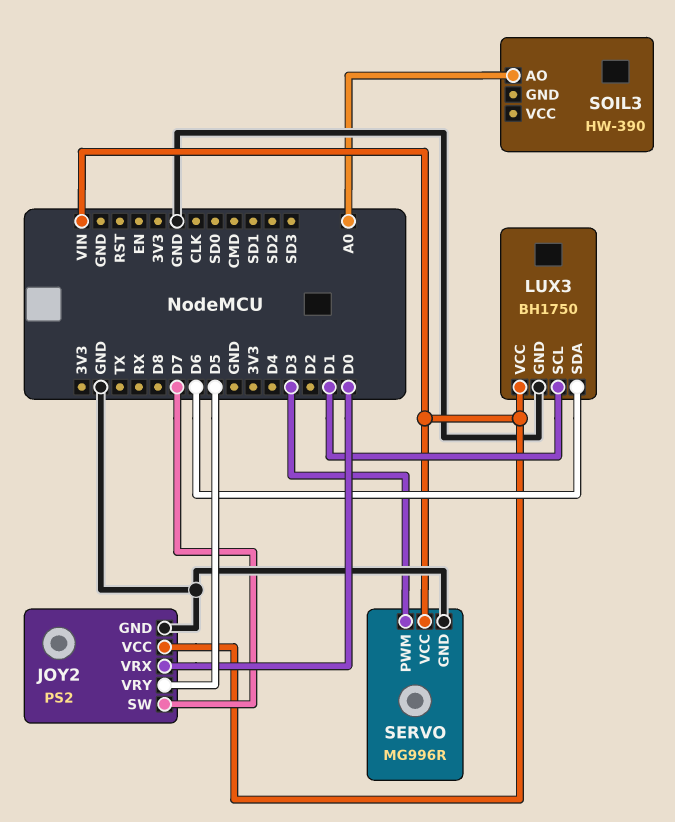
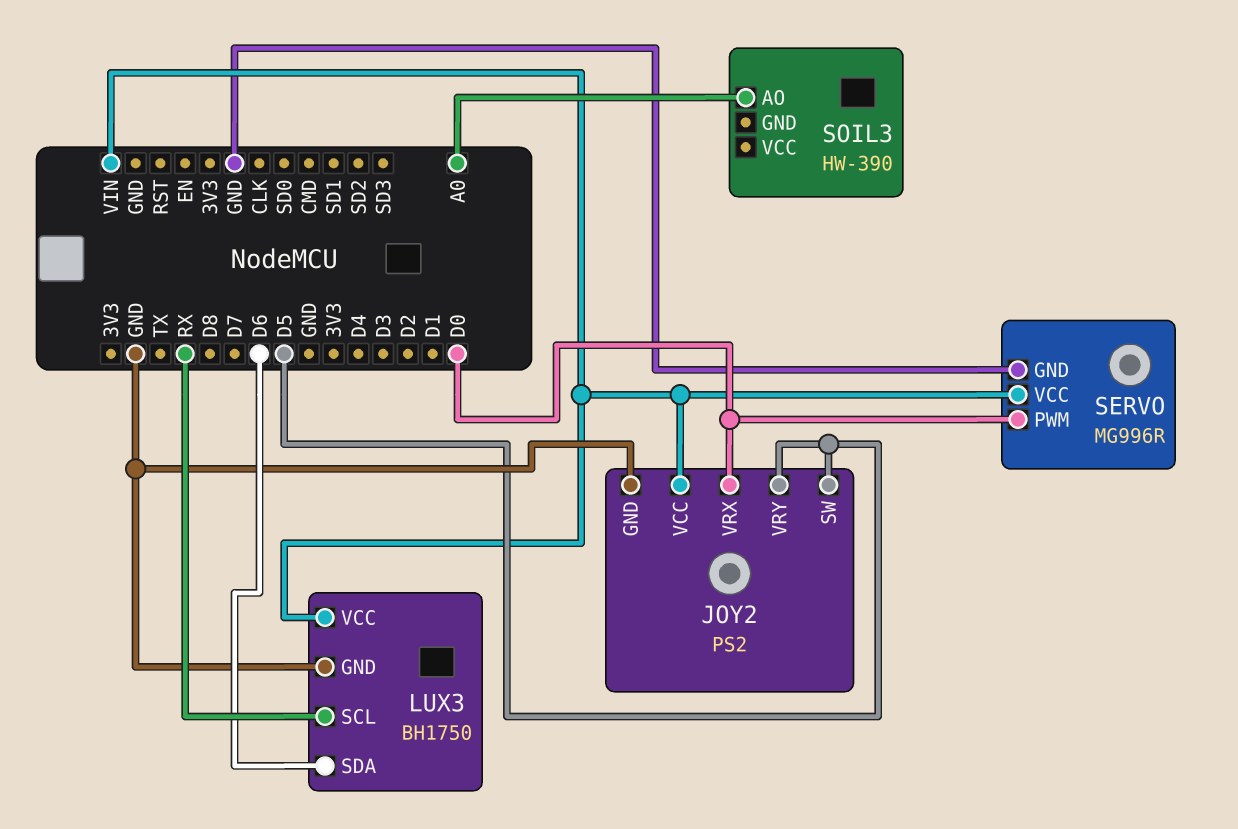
JOY2 pin SW: D7 -> D5
LUX3 pin SCL: D1 -> RX
SERVO pin PWM: D3 -> D0

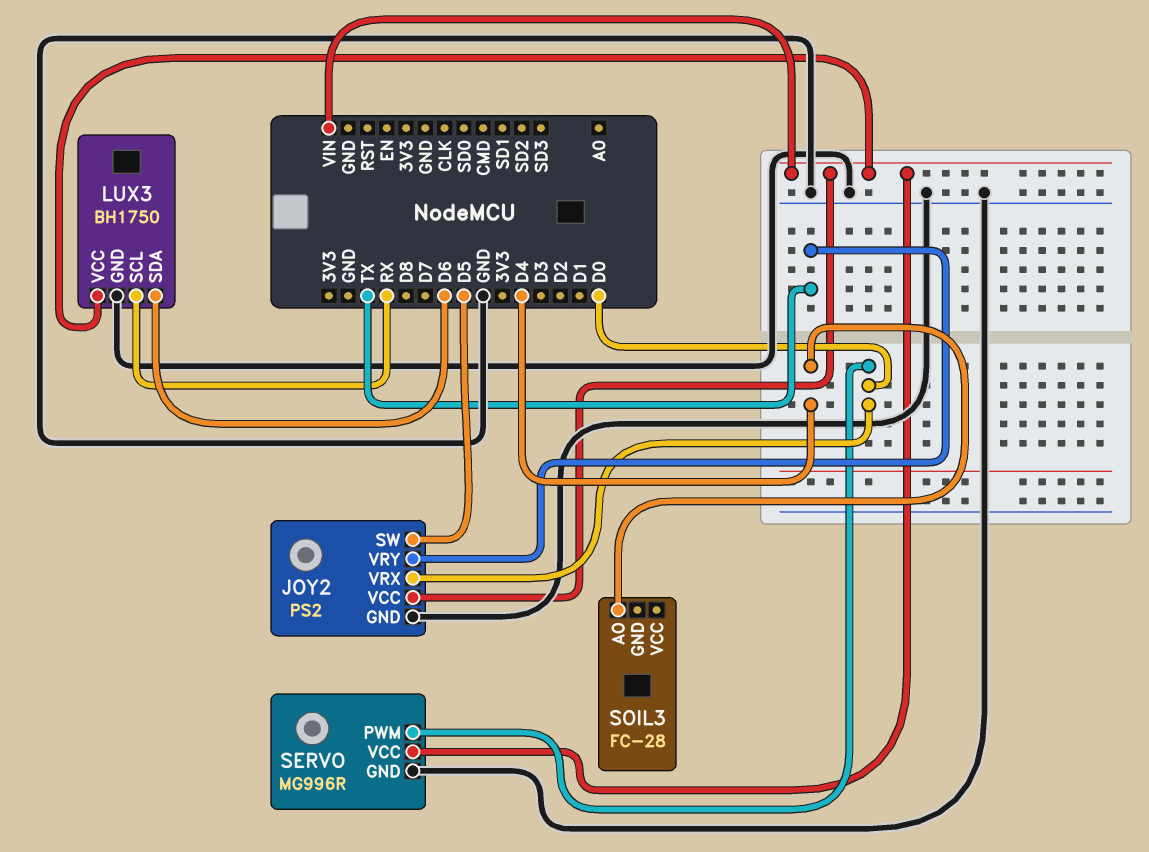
JOY2 pin VRY: D5 -> TX
SOIL3: HW-390 -> FC-28
SOIL3 pin AO: A0 -> D4

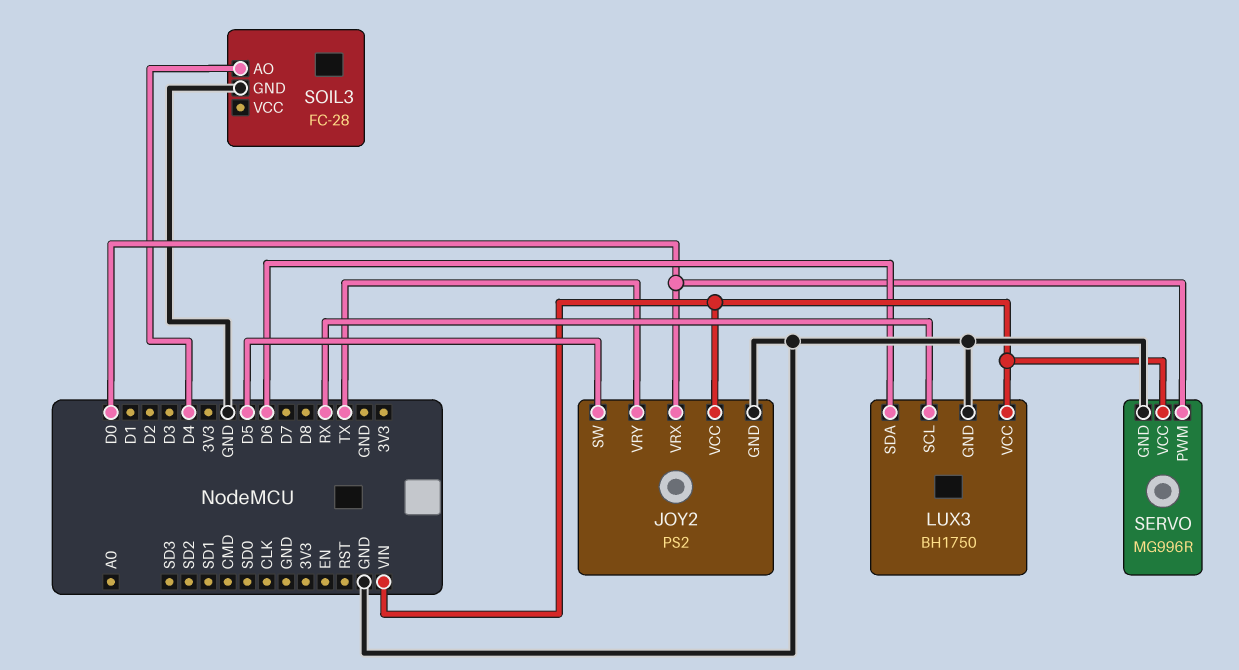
SOIL3 pin GND: none -> GND

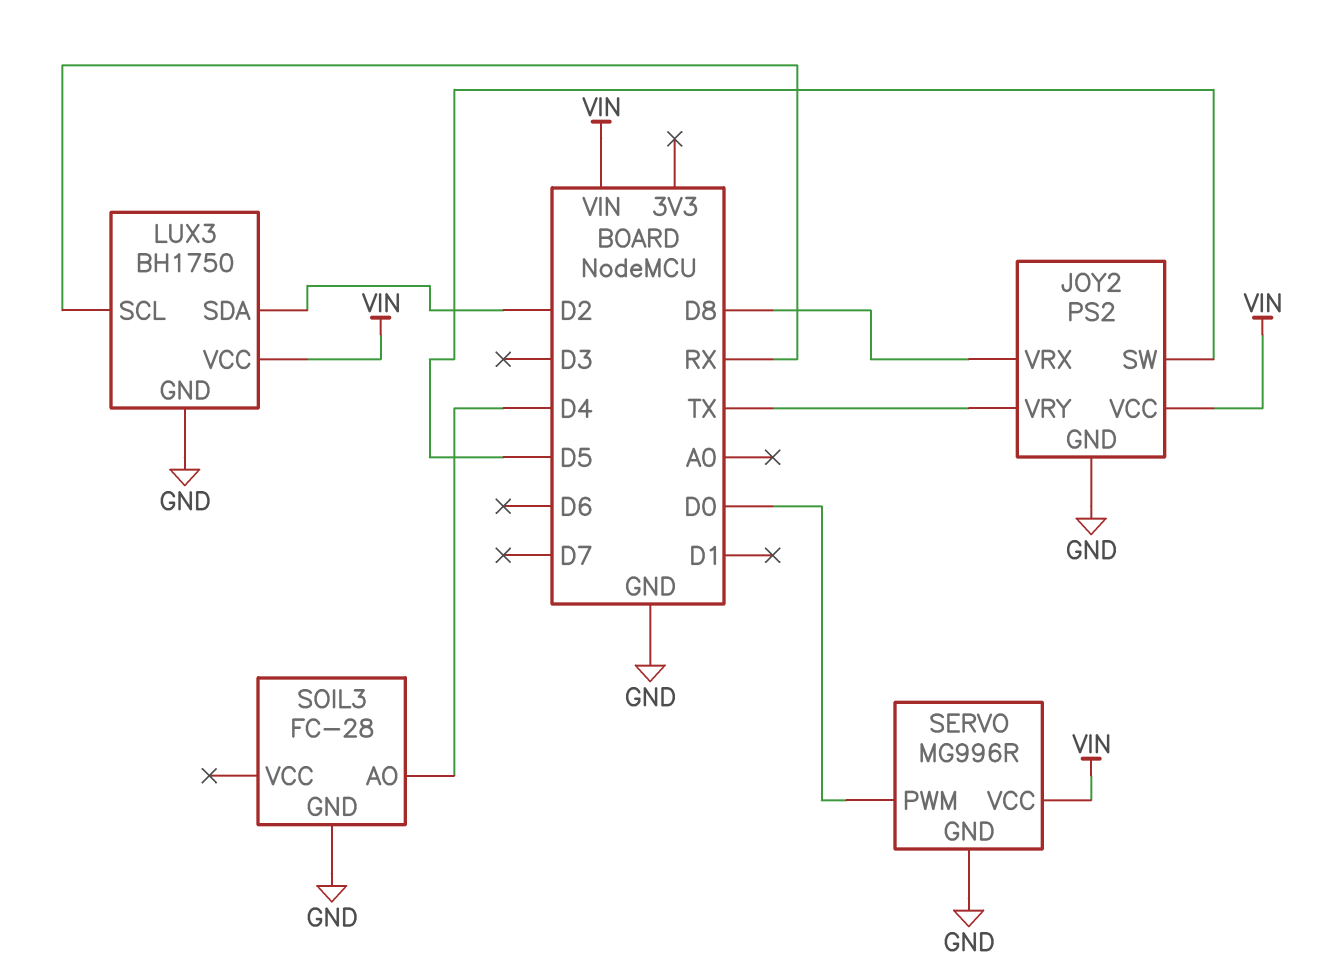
JOY2 pin VRX: D0 -> D8
LUX3 pin SDA: D6 -> D2

